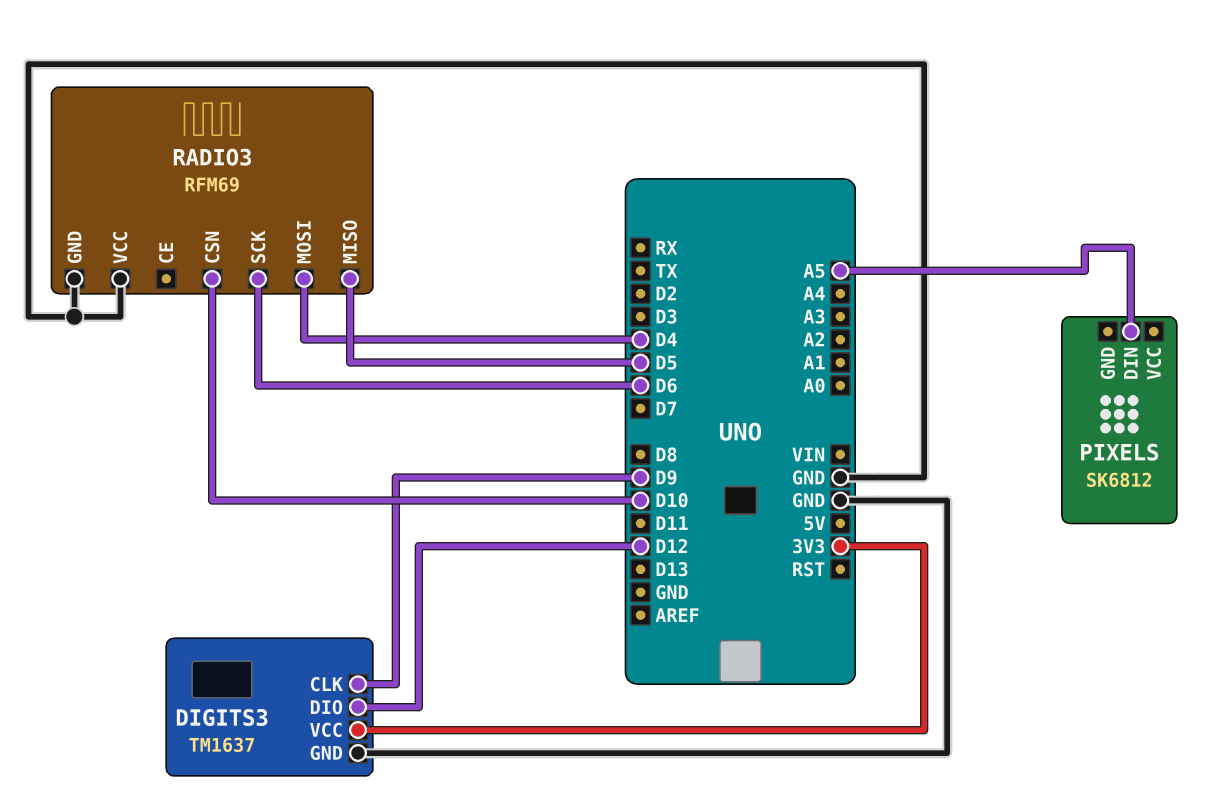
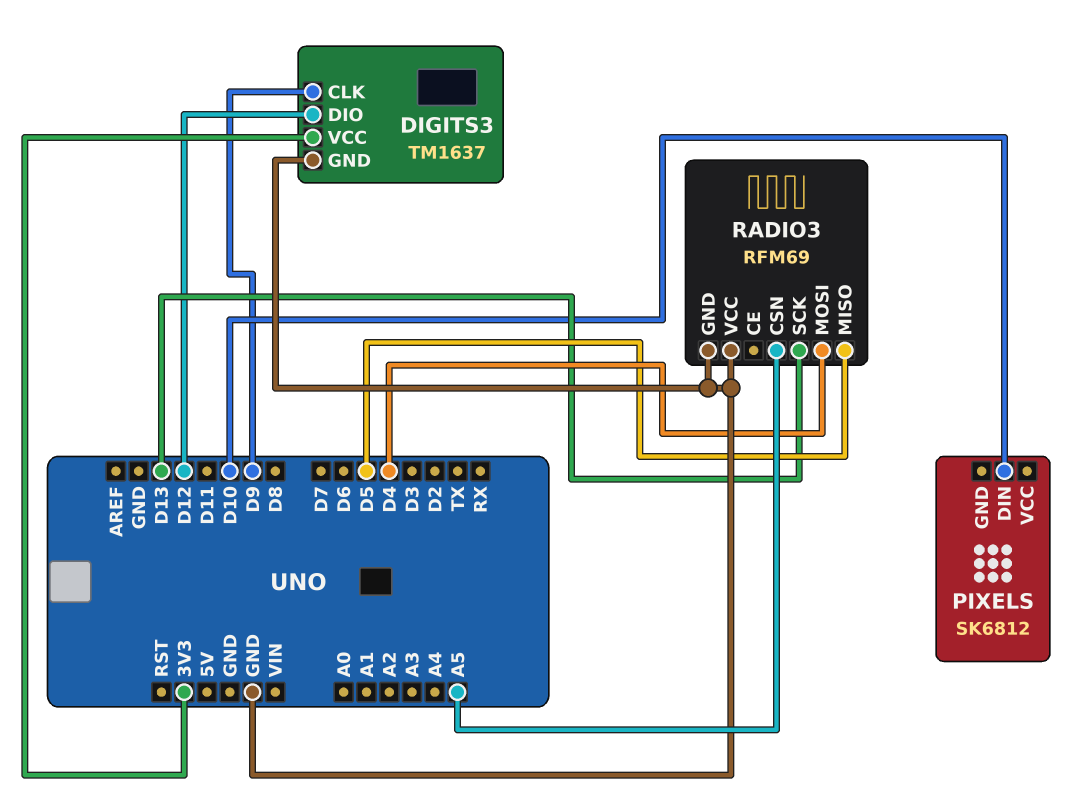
PIXELS pin DIN: A5 -> D10
RADIO3 pin CSN: D10 -> A5
RADIO3 pin SCK: D6 -> D13

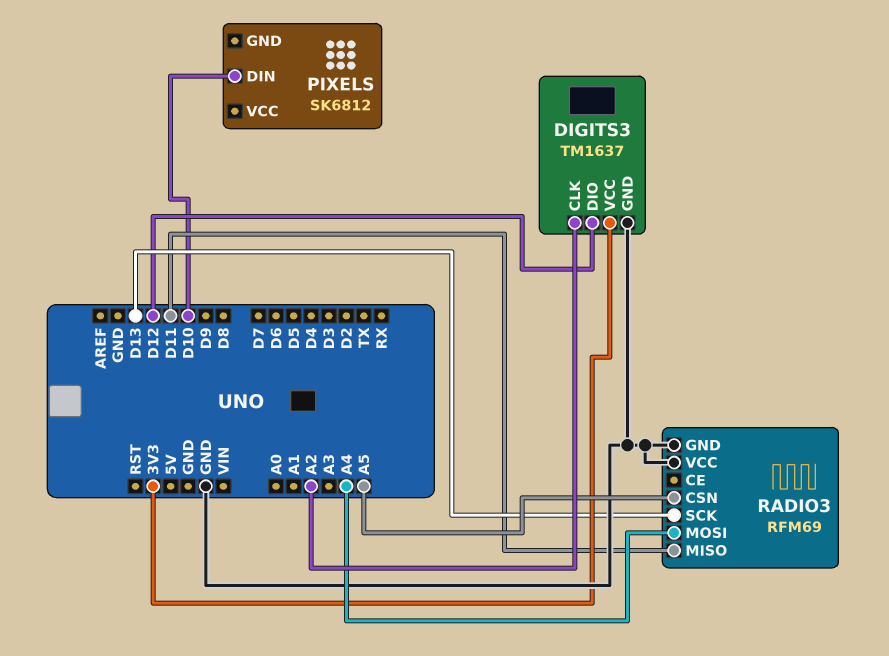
DIGITS3 pin CLK: D9 -> A2
RADIO3 pin MISO: D5 -> D11
RADIO3 pin MOSI: D4 -> A4

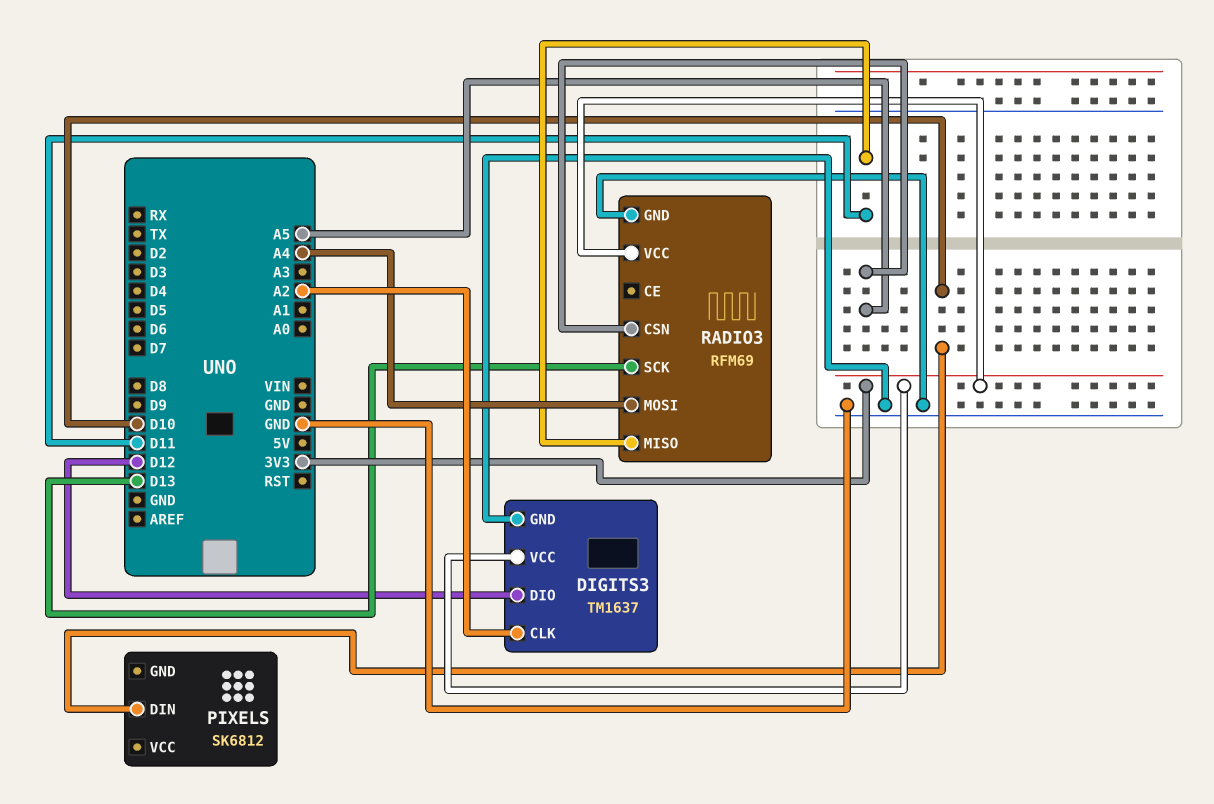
RADIO3 pin VCC: GND -> 3V3

